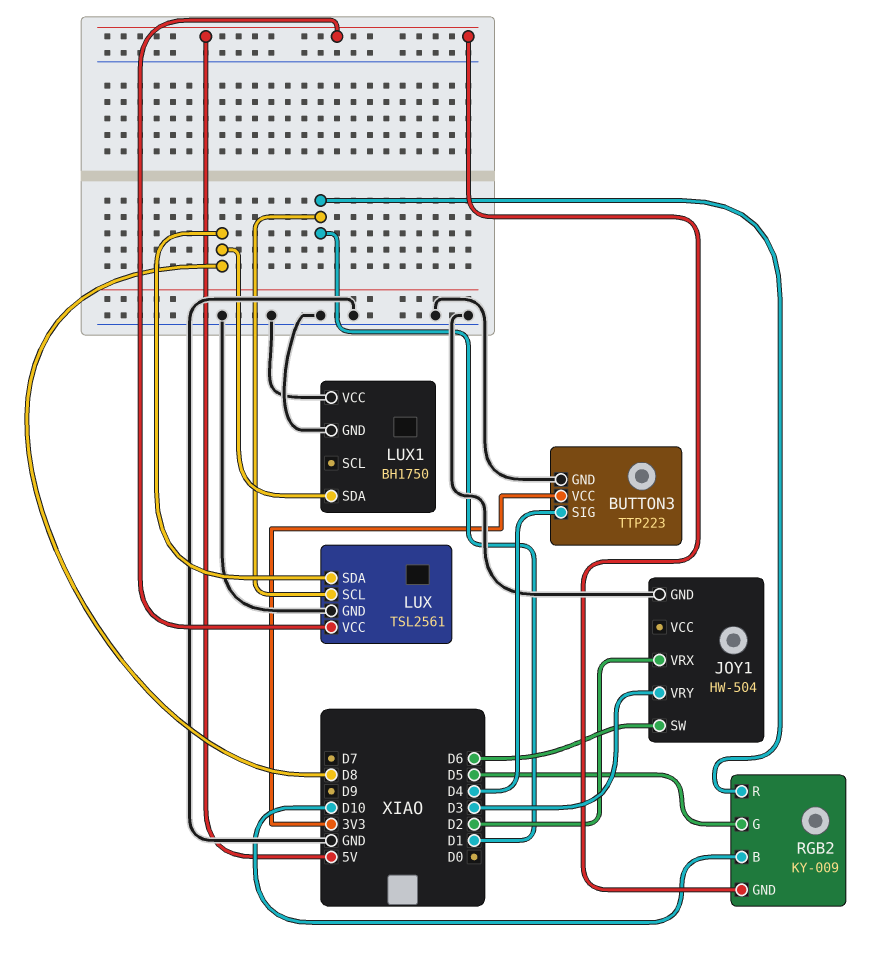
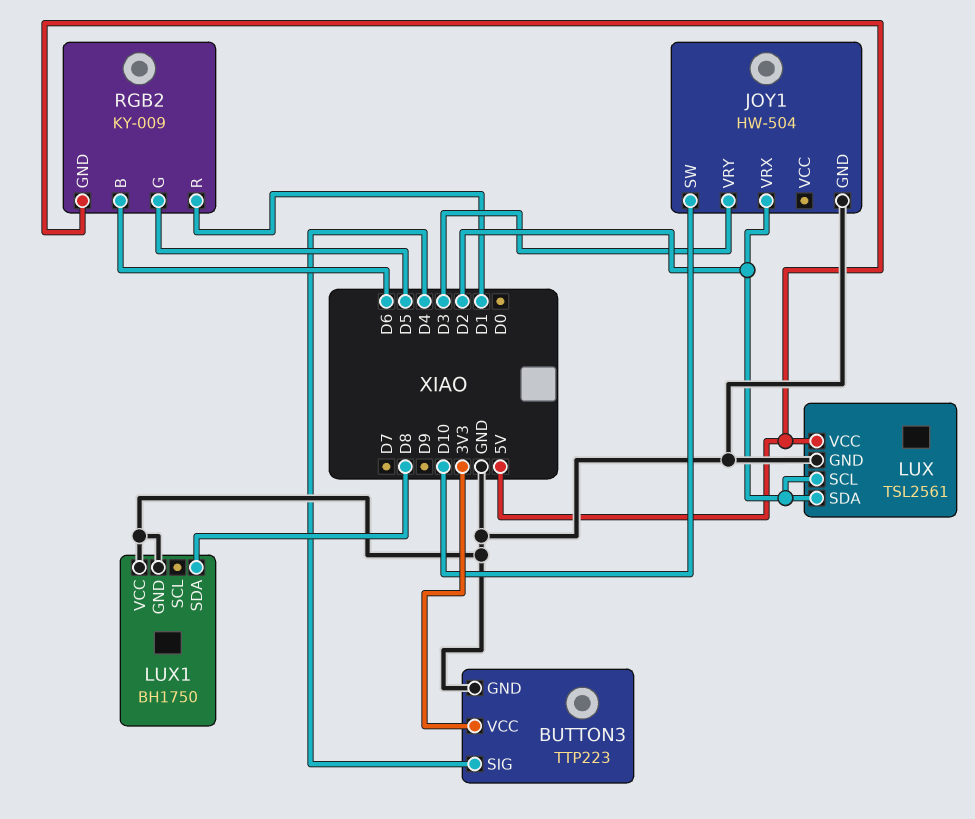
JOY1 pin SW: D6 -> D10
LUX pin SCL: D1 -> D2
LUX pin SDA: D8 -> D2
RGB2 pin B: D10 -> D6

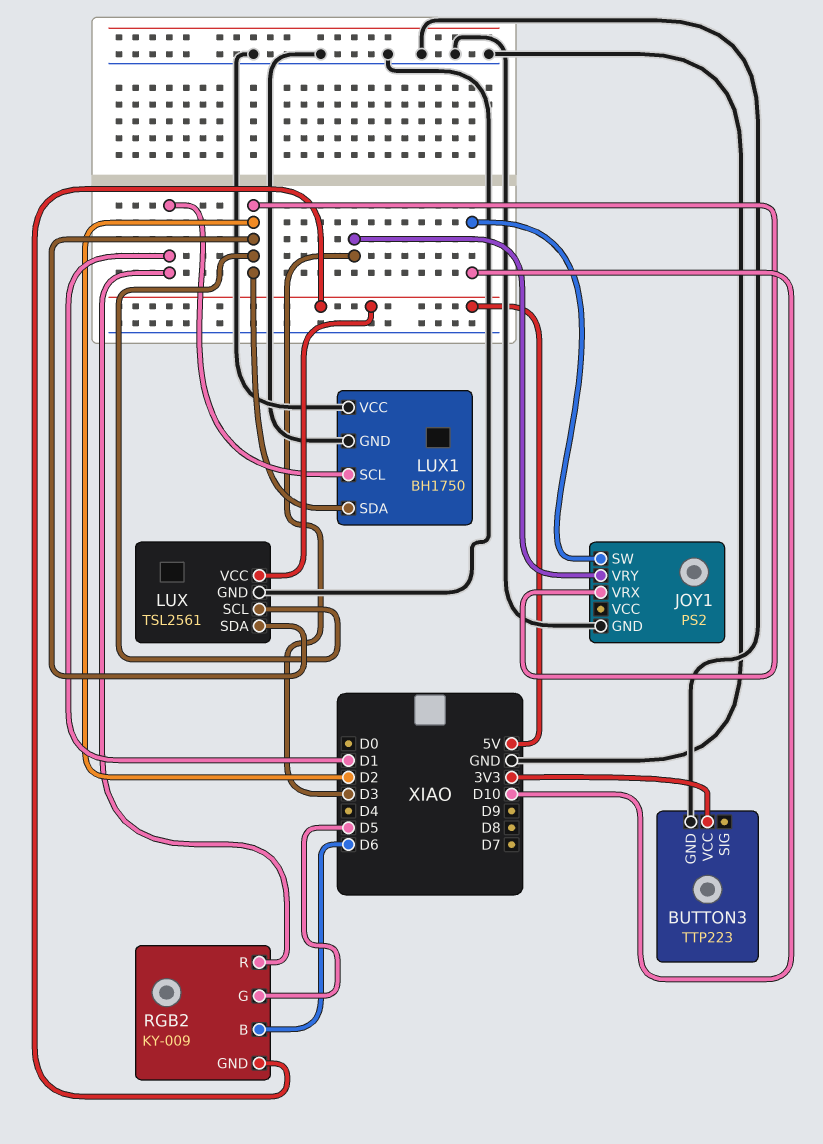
BUTTON3 pin SIG: D4 -> none
JOY1: HW-504 -> PS2
LUX1 pin SCL: none -> D1
LUX1 pin SDA: D8 -> D2

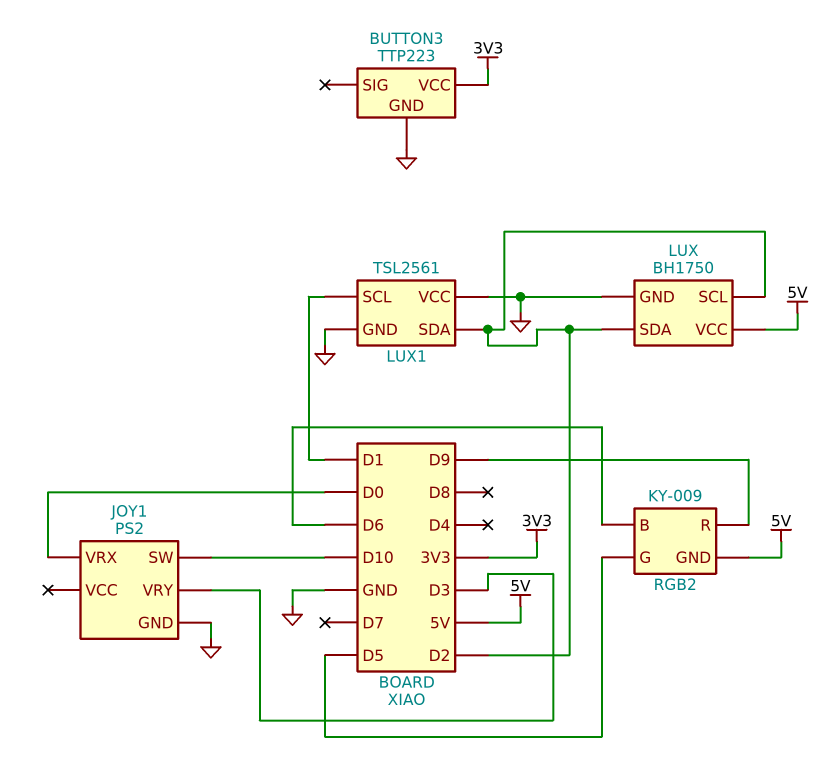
JOY1 pin VRX: D2 -> D0
LUX: TSL2561 -> BH1750
LUX1: BH1750 -> TSL2561
RGB2 pin R: D1 -> D9

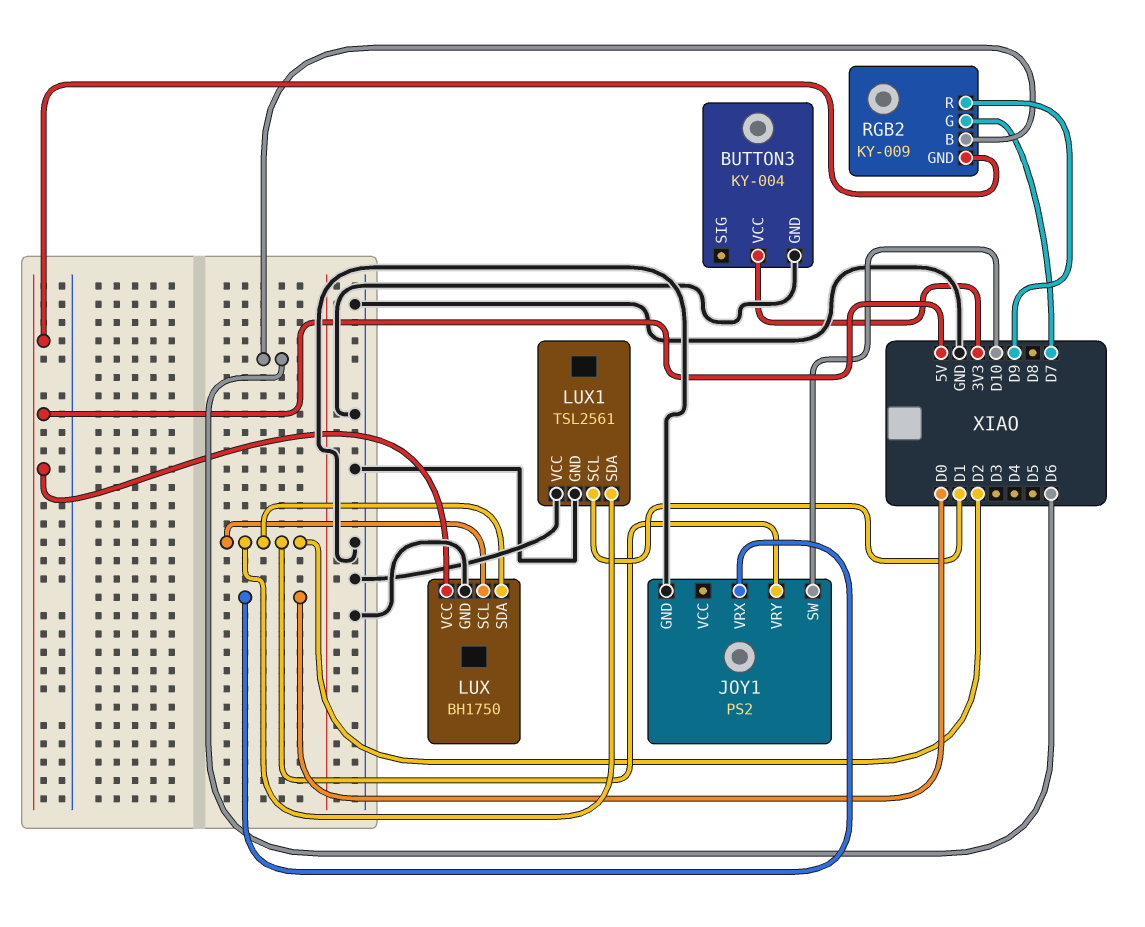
BUTTON3: TTP223 -> KY-004
JOY1 pin VRY: D3 -> D2
RGB2 pin G: D5 -> D7

